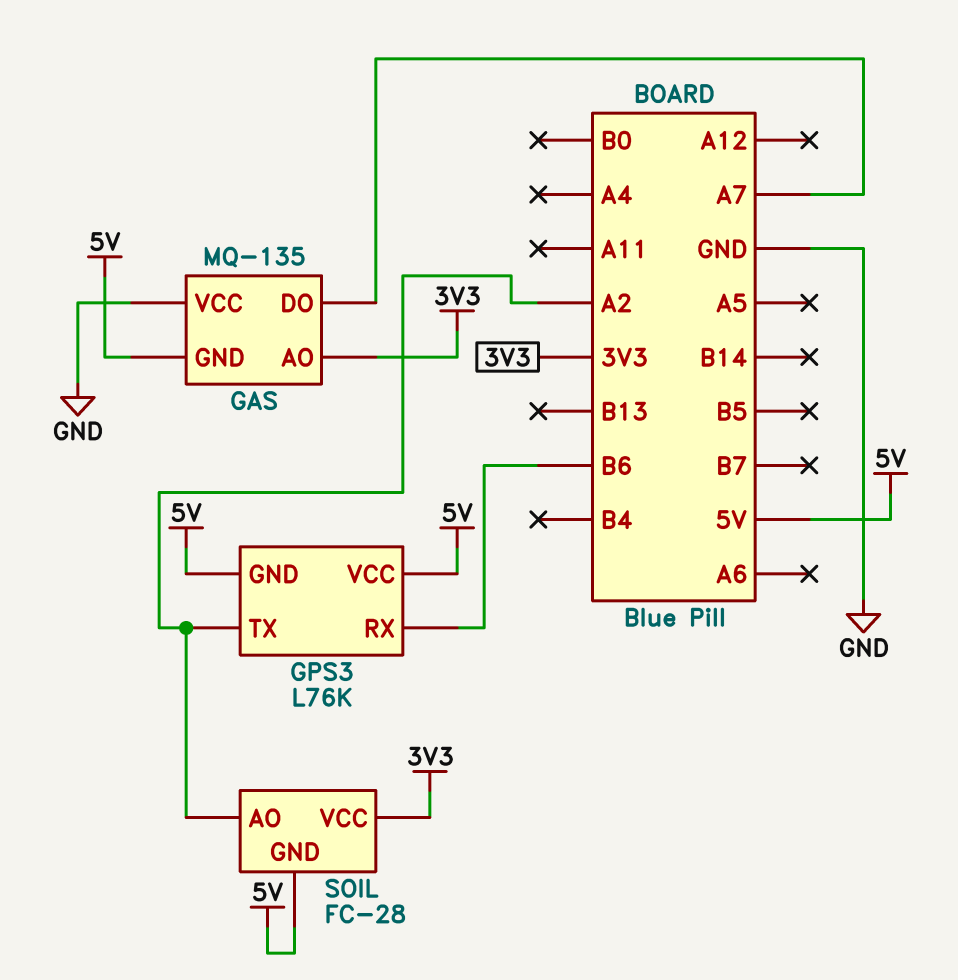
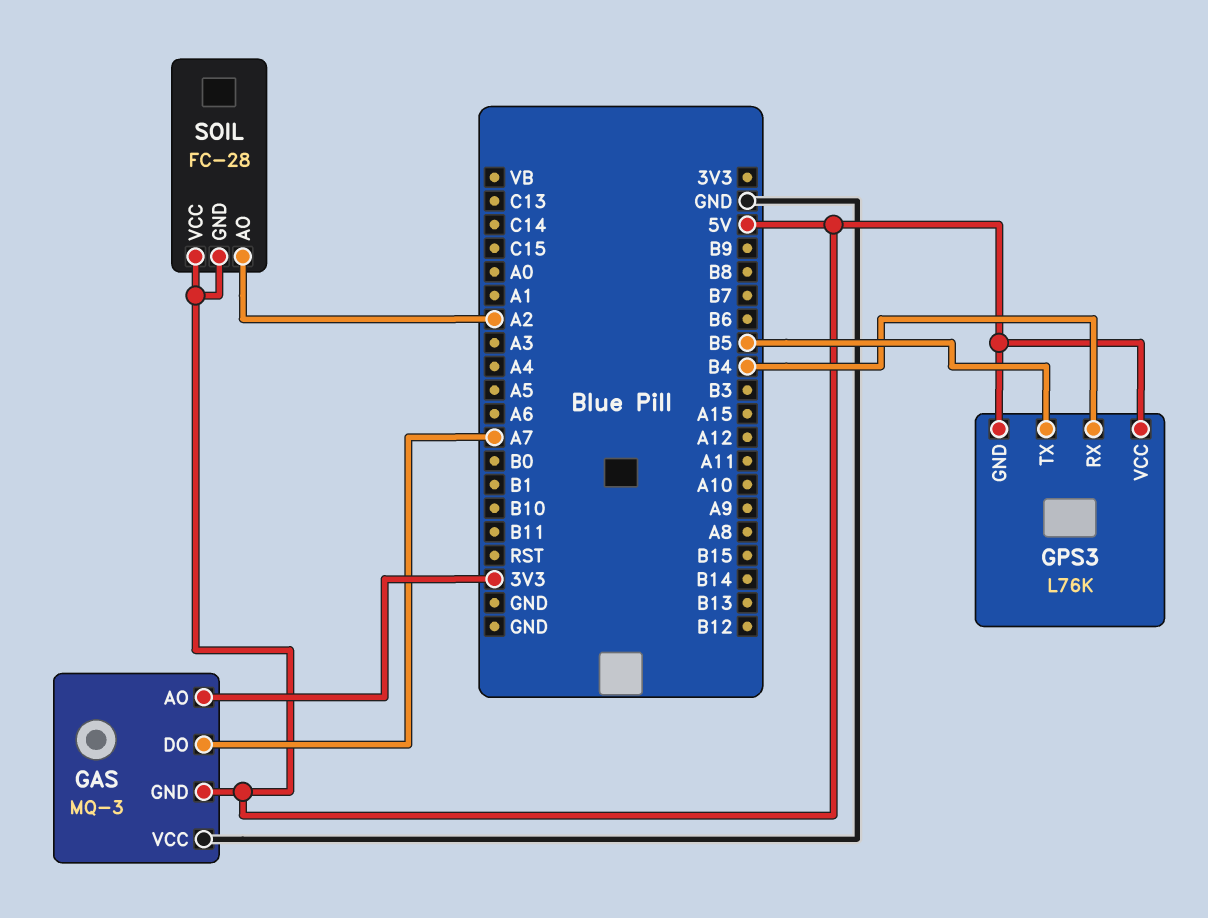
GAS: MQ-135 -> MQ-3
GPS3 pin RX: B6 -> B4
GPS3 pin TX: A2 -> B5
SOIL pin VCC: 3V3 -> 5V

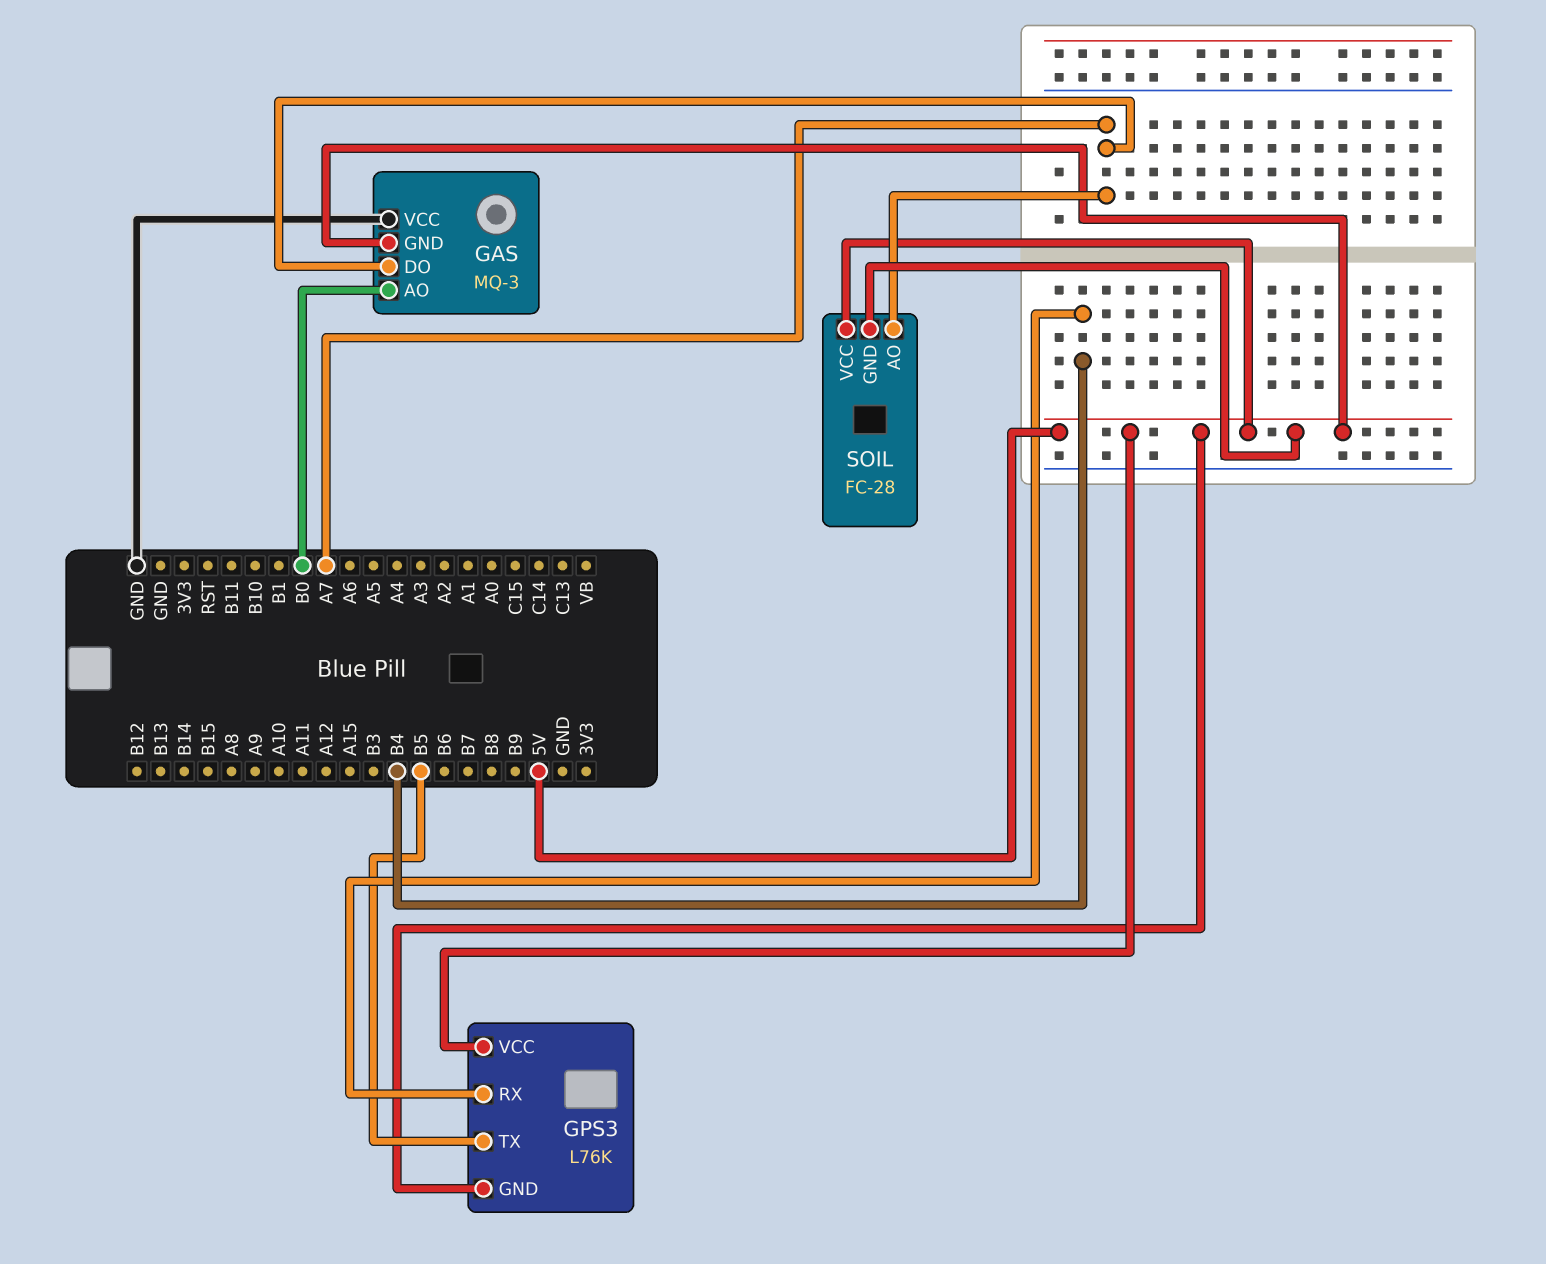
GAS pin AO: 3V3 -> B0
SOIL pin AO: A2 -> A7

